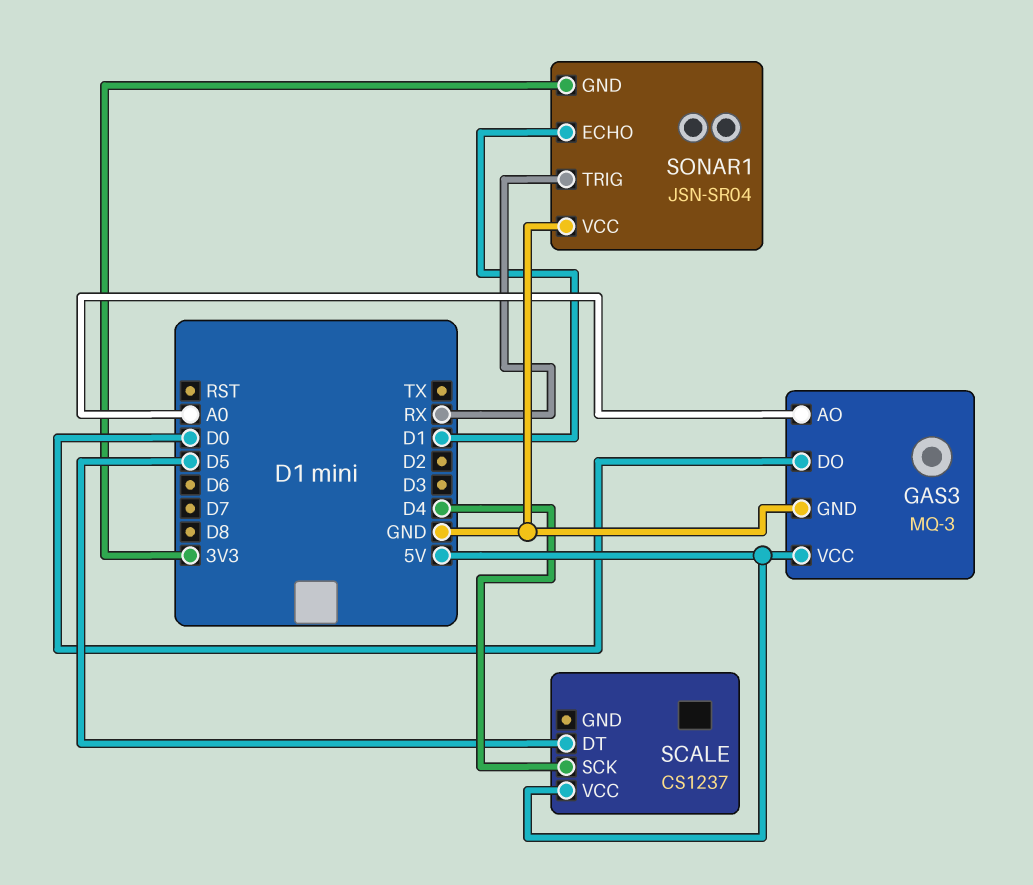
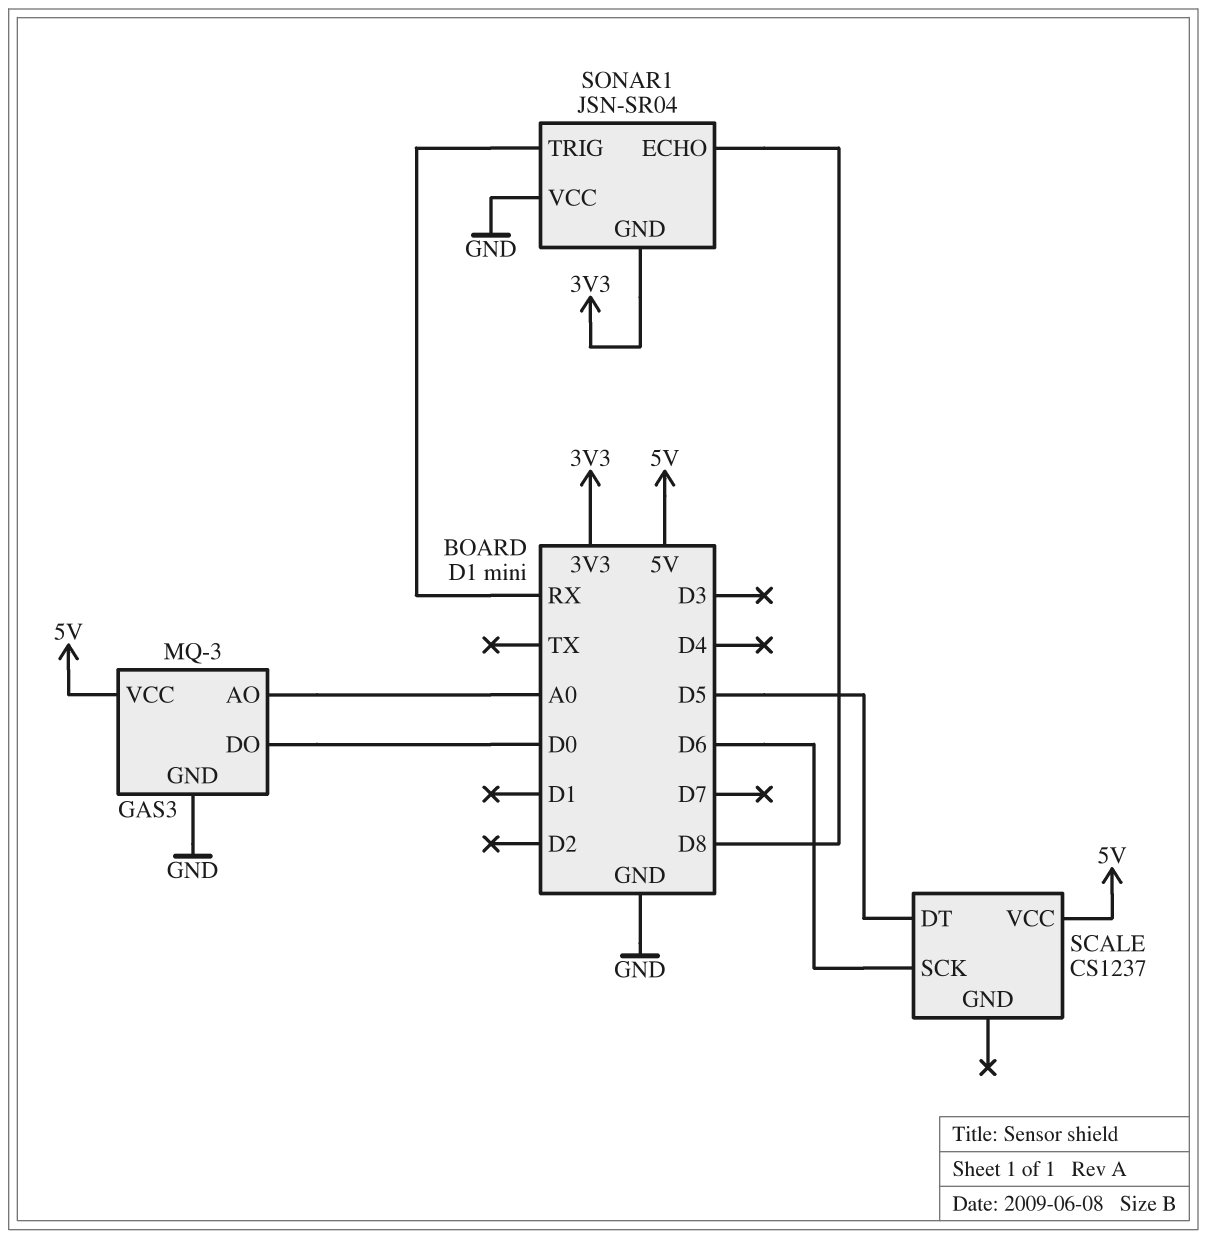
SCALE pin SCK: D4 -> D6
SONAR1 pin ECHO: D1 -> D8

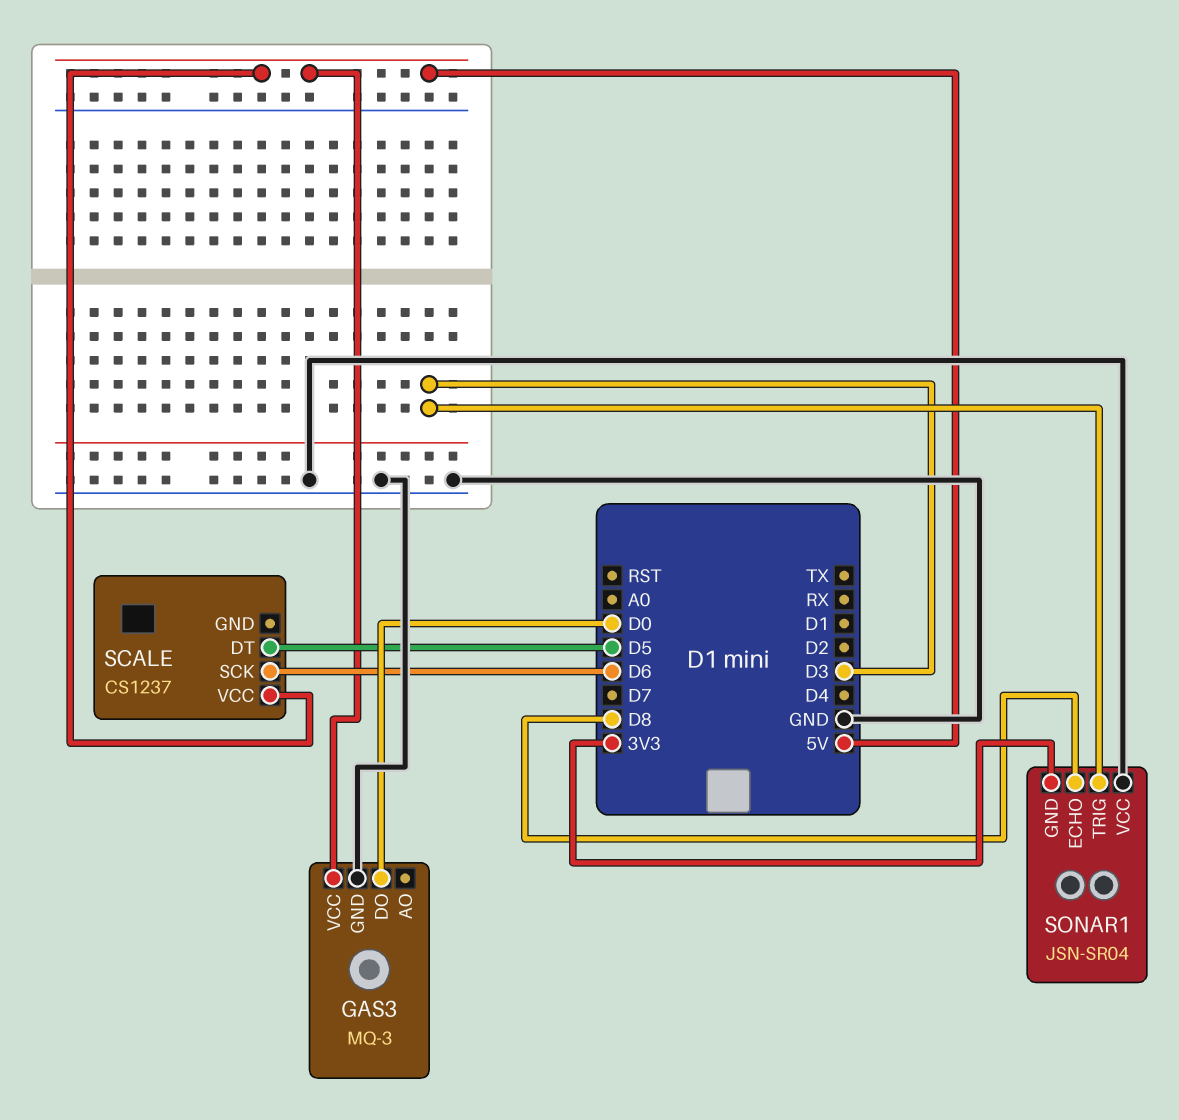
GAS3 pin AO: A0 -> none
SONAR1 pin TRIG: RX -> D3

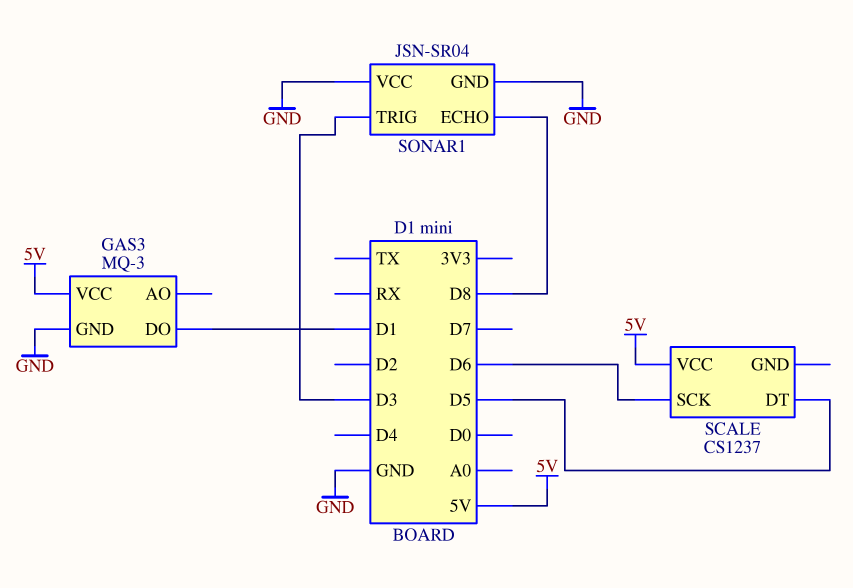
GAS3 pin DO: D0 -> D1
SONAR1 pin GND: 3V3 -> GND

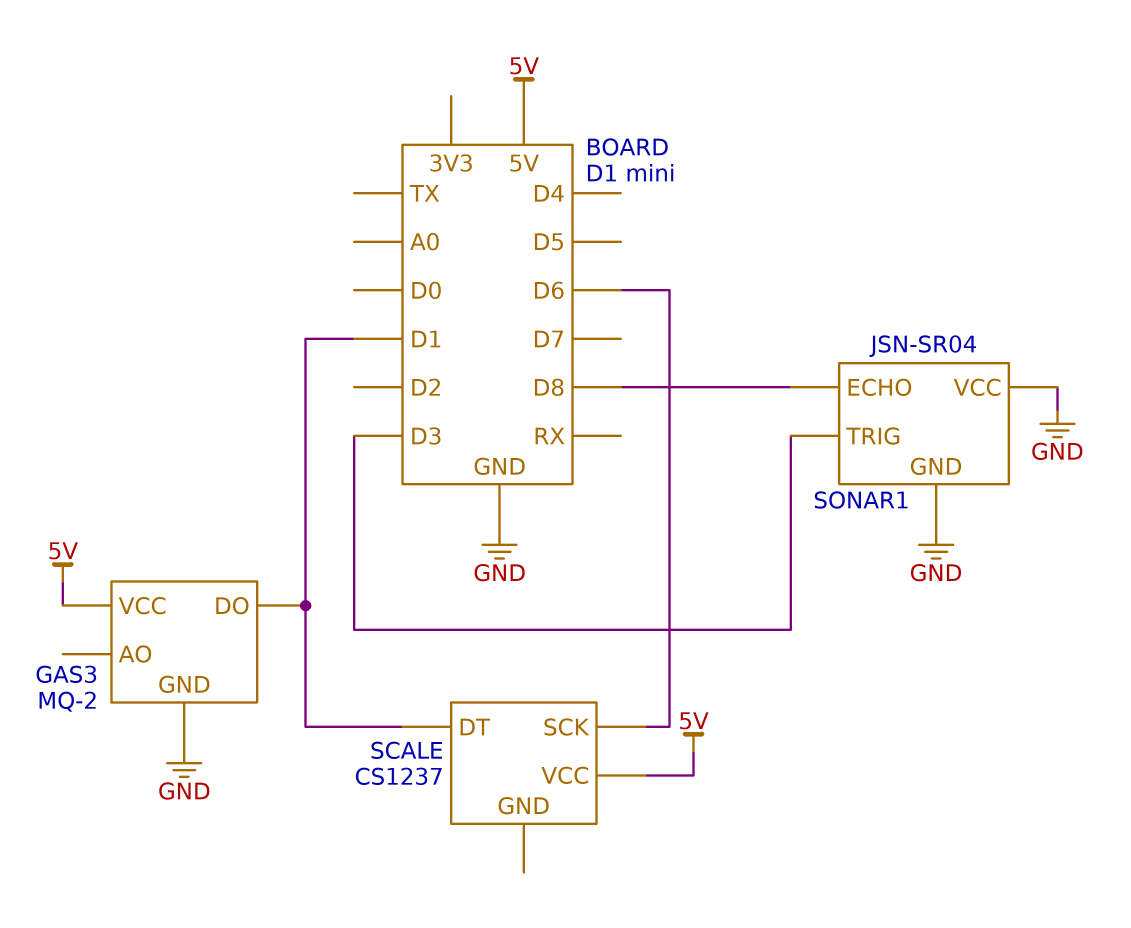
GAS3: MQ-3 -> MQ-2
SCALE pin DT: D5 -> D1

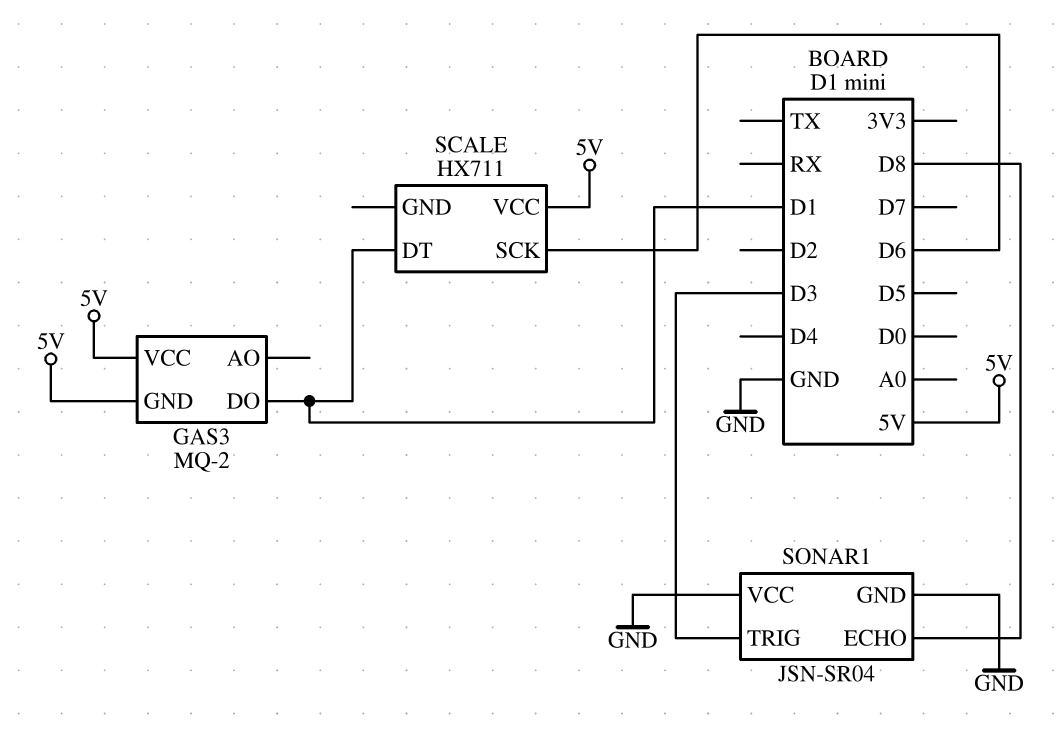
GAS3 pin GND: GND -> 5V
SCALE: CS1237 -> HX711

